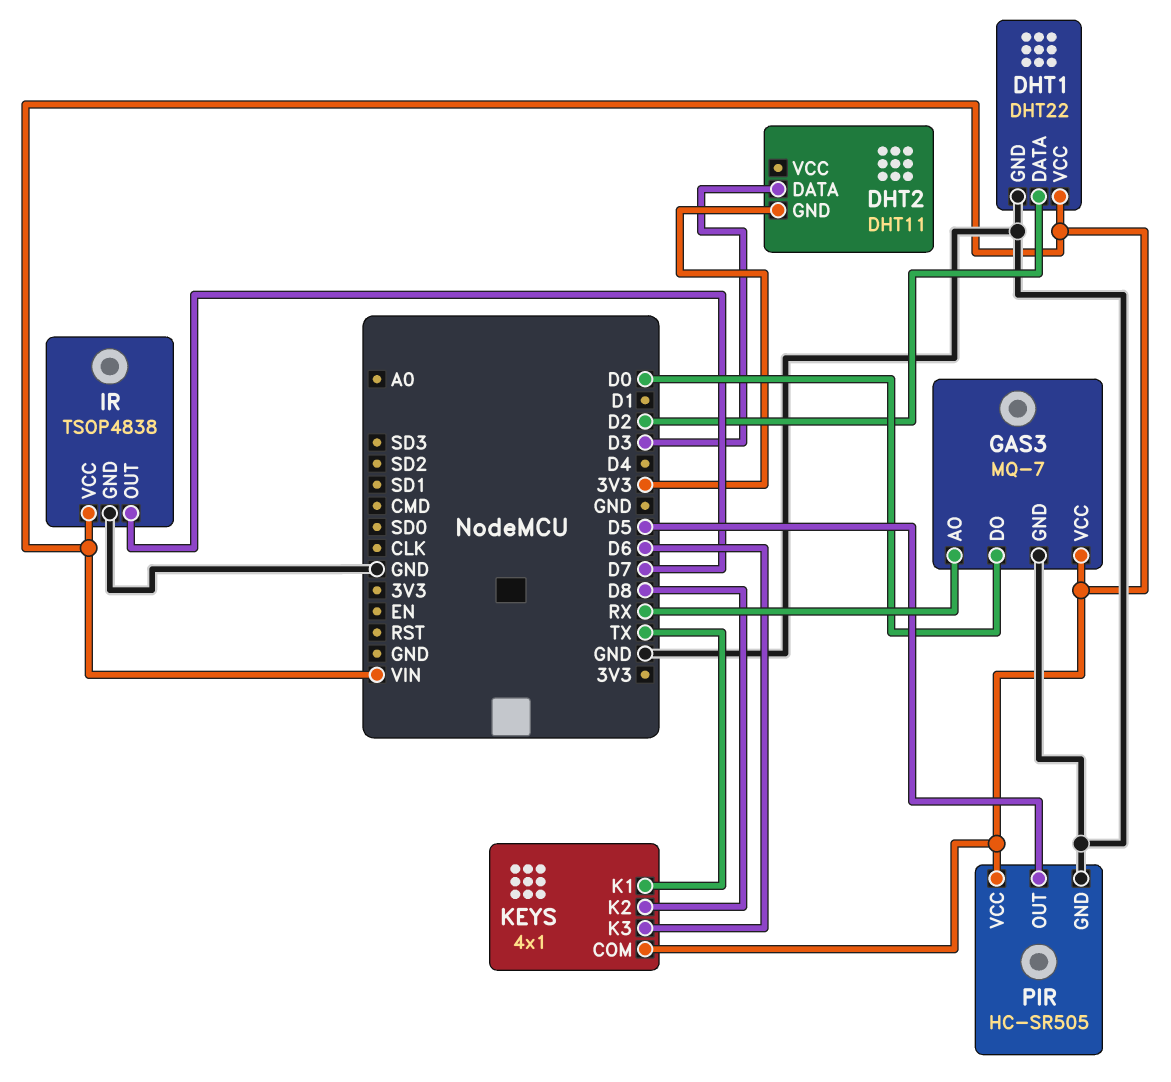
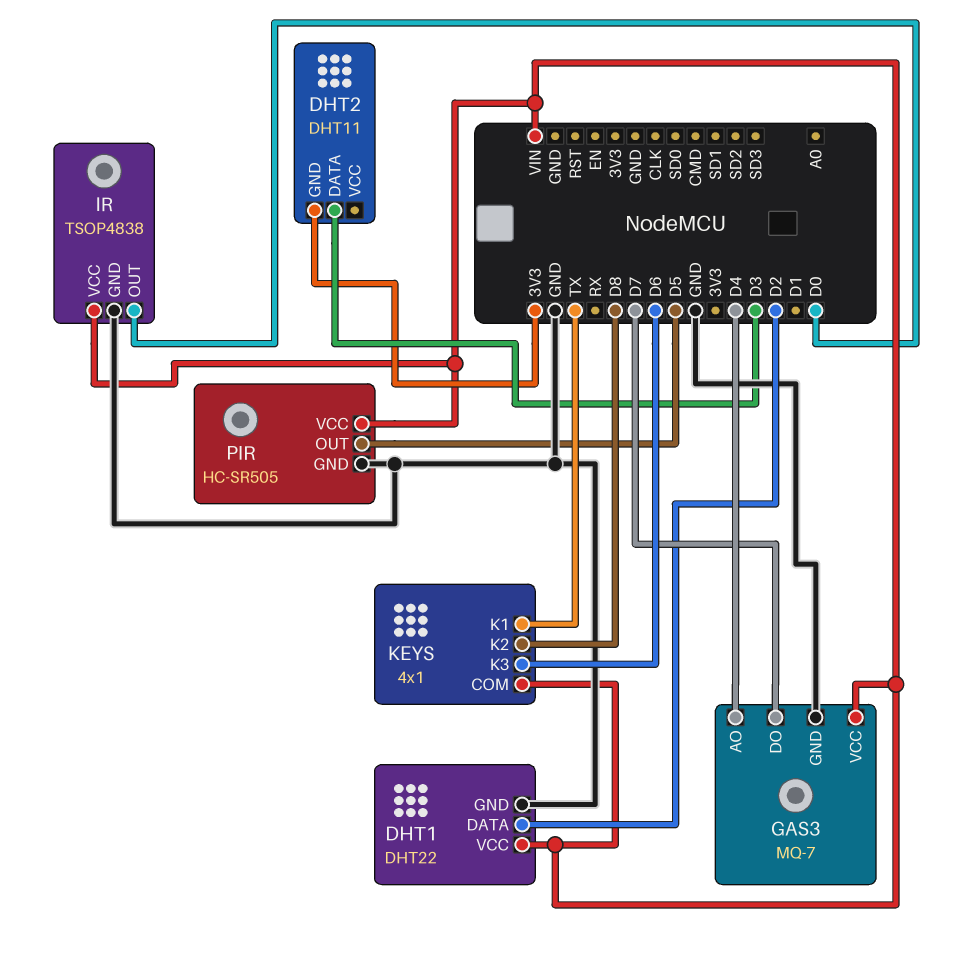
GAS3 pin AO: RX -> D4
GAS3 pin DO: D0 -> D7
IR pin OUT: D7 -> D0

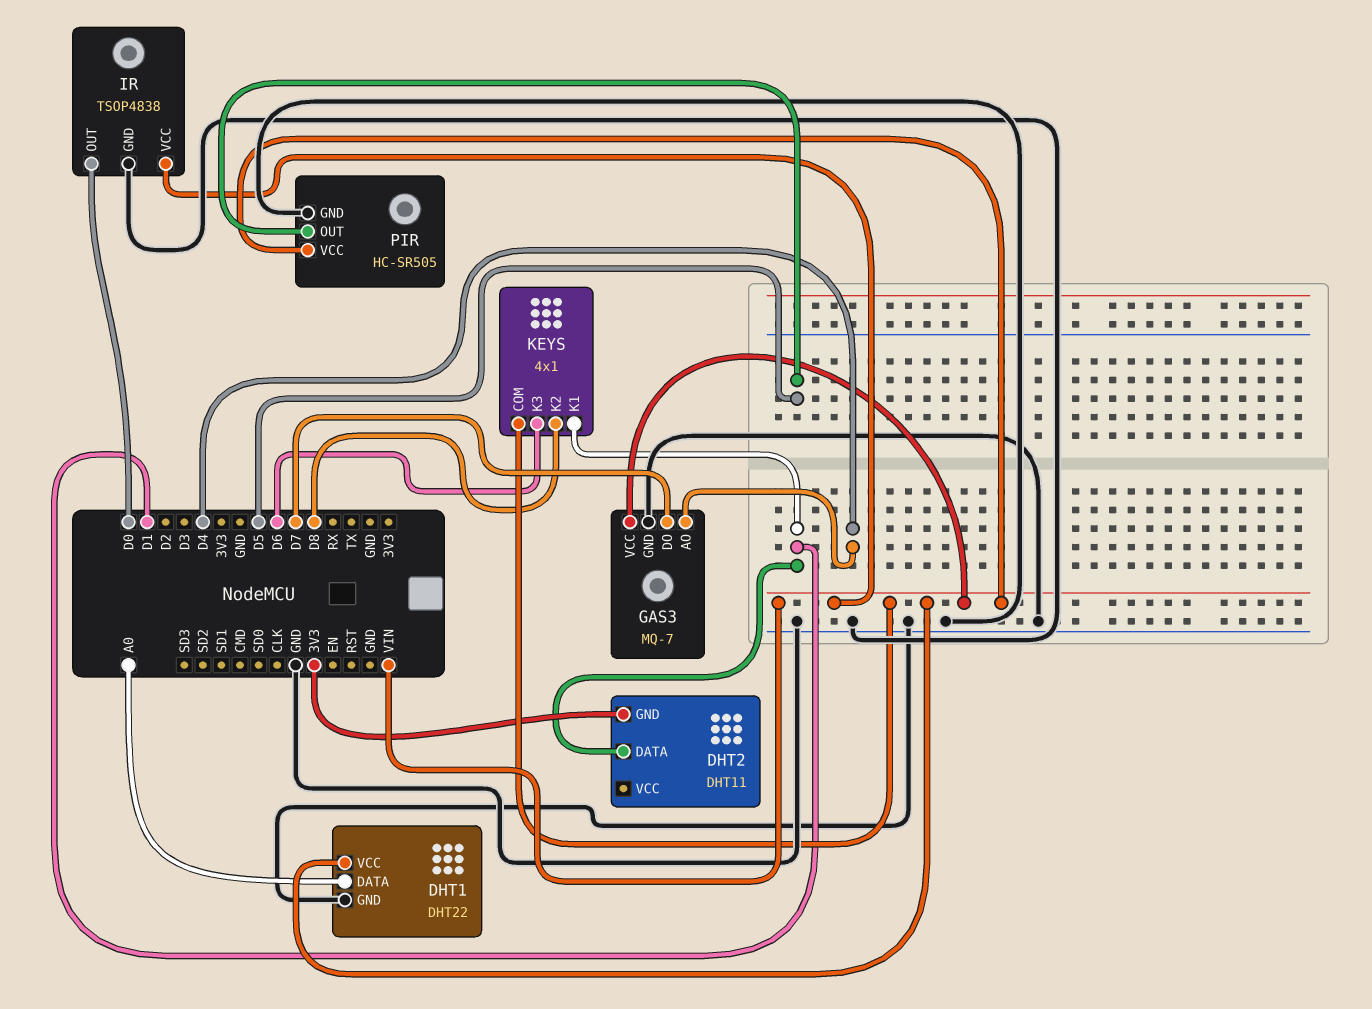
DHT1 pin DATA: D2 -> A0
DHT2 pin DATA: D3 -> D1
KEYS pin K1: TX -> D1

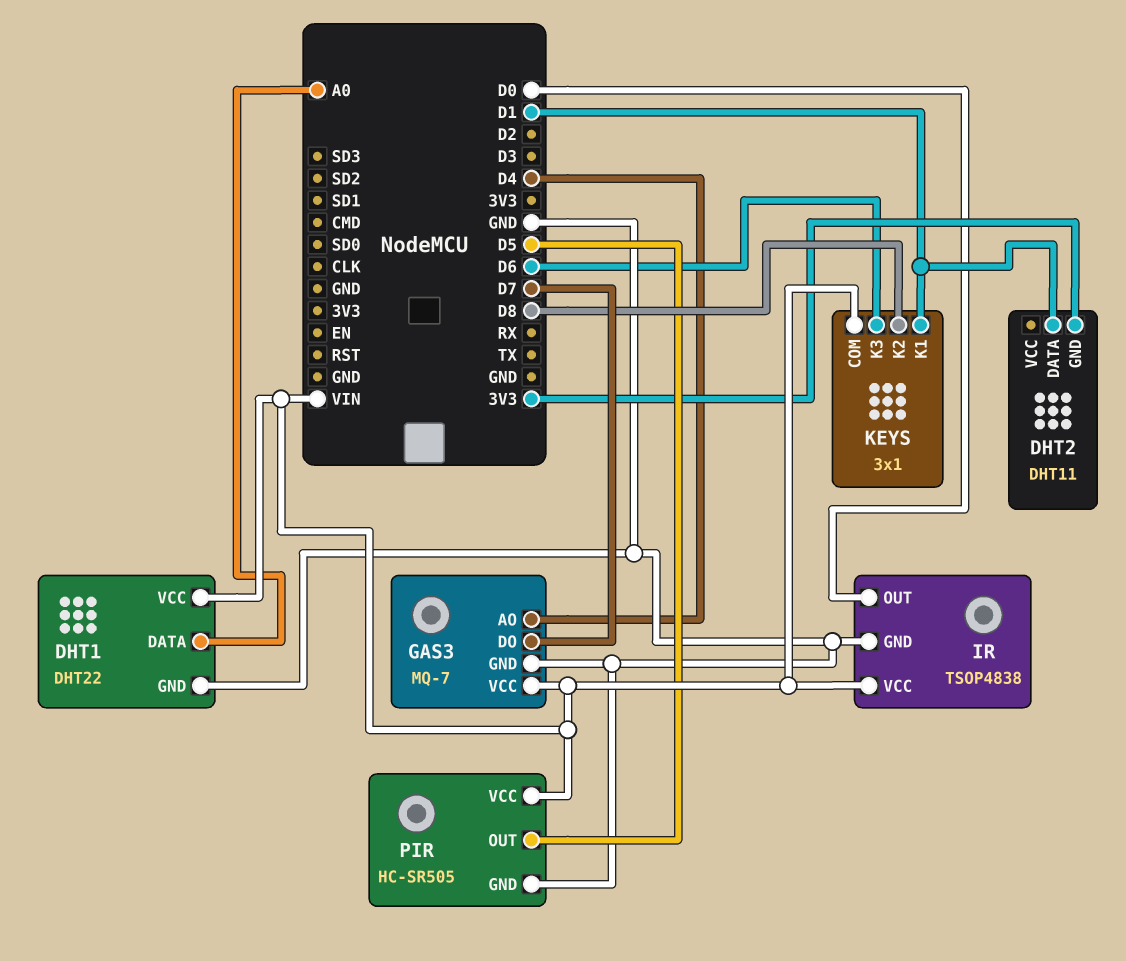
KEYS: 4x1 -> 3x1

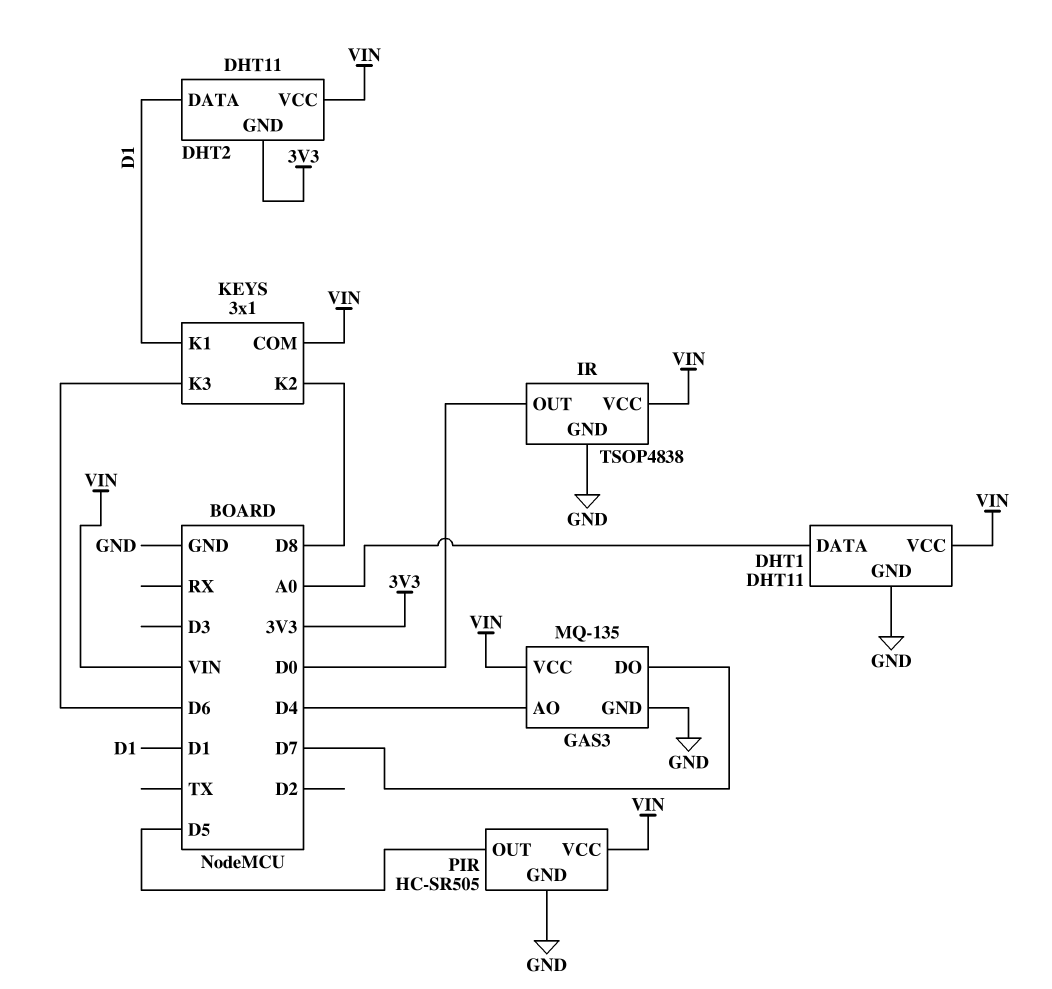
DHT1: DHT22 -> DHT11
DHT2 pin VCC: none -> VIN
GAS3: MQ-7 -> MQ-135

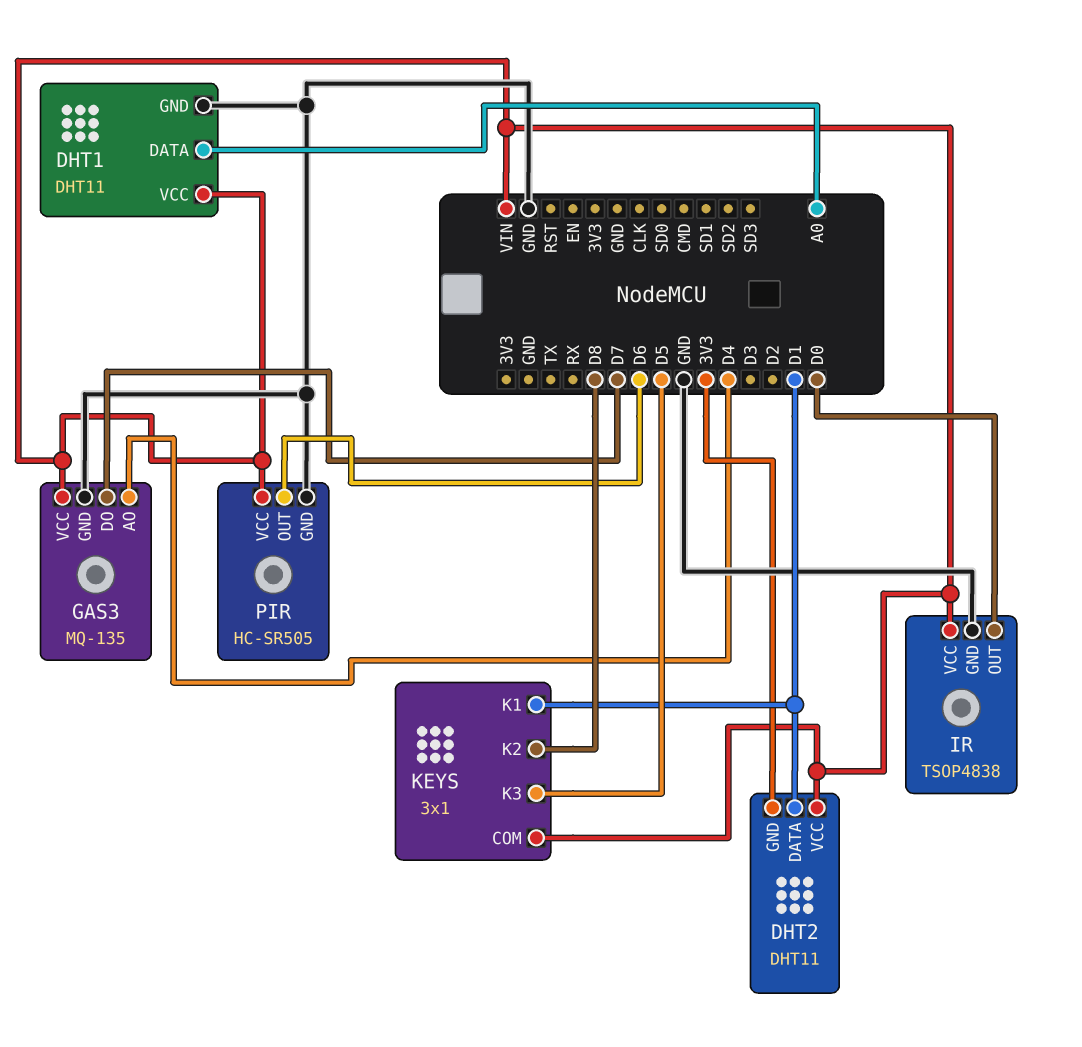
KEYS pin K3: D6 -> D5
PIR pin OUT: D5 -> D6

